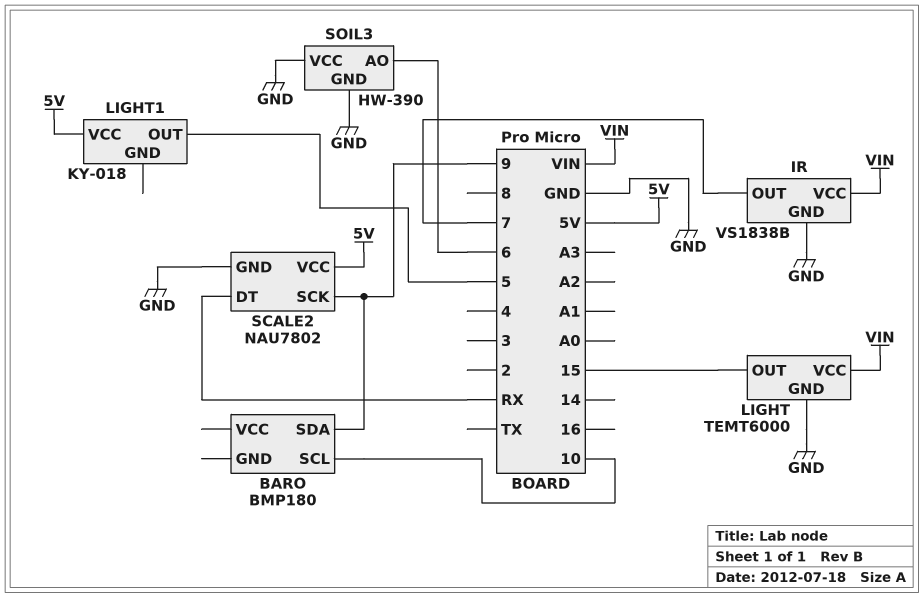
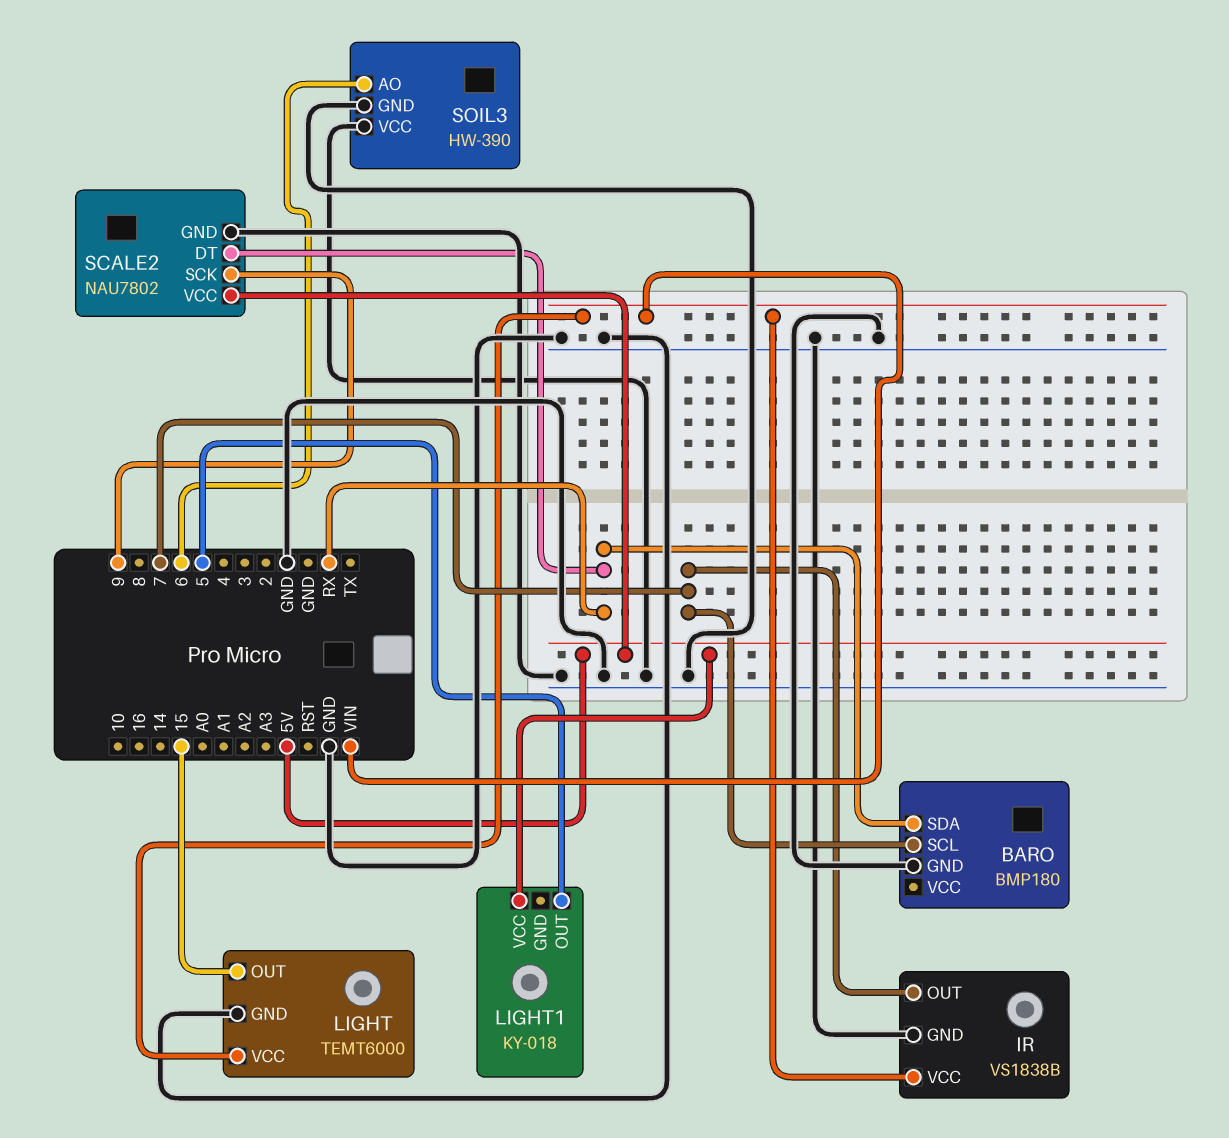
BARO pin GND: none -> GND
BARO pin SCL: 10 -> 7
BARO pin SDA: 9 -> RX

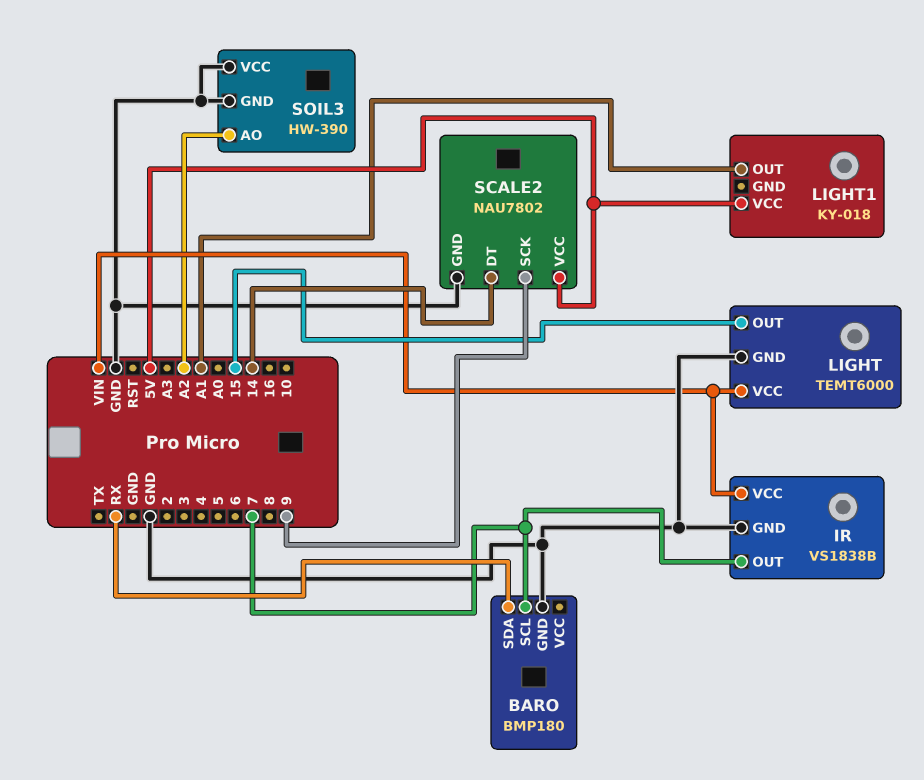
LIGHT1 pin OUT: 5 -> A1
SCALE2 pin DT: RX -> 14
SOIL3 pin AO: 6 -> A2

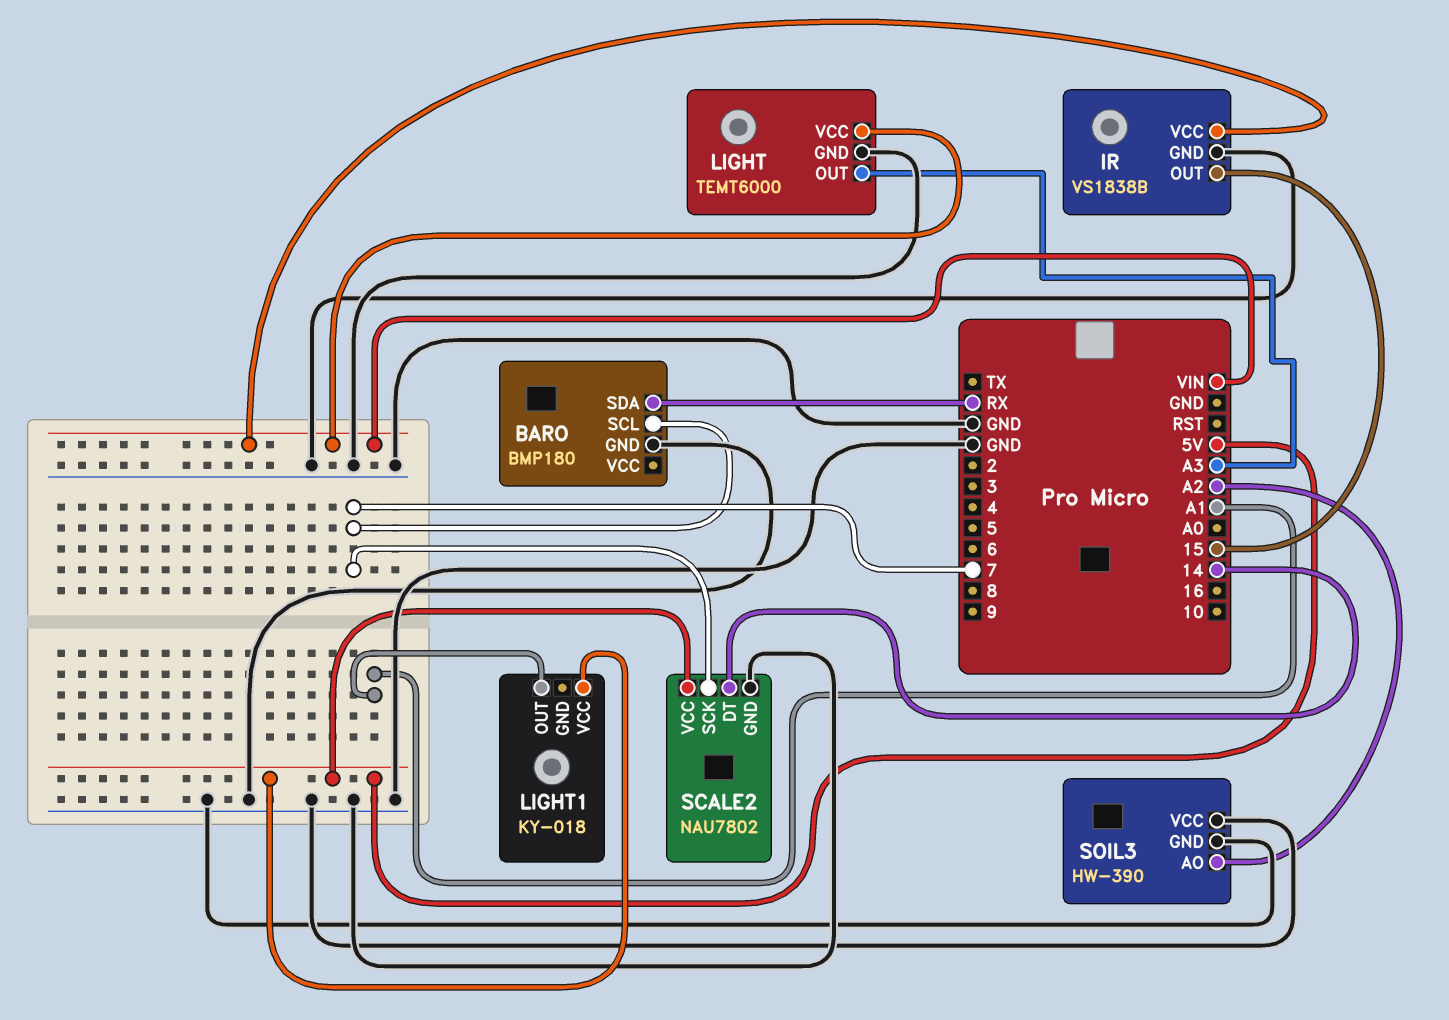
IR pin OUT: 7 -> 15
LIGHT pin OUT: 15 -> A3
SCALE2 pin SCK: 9 -> 7

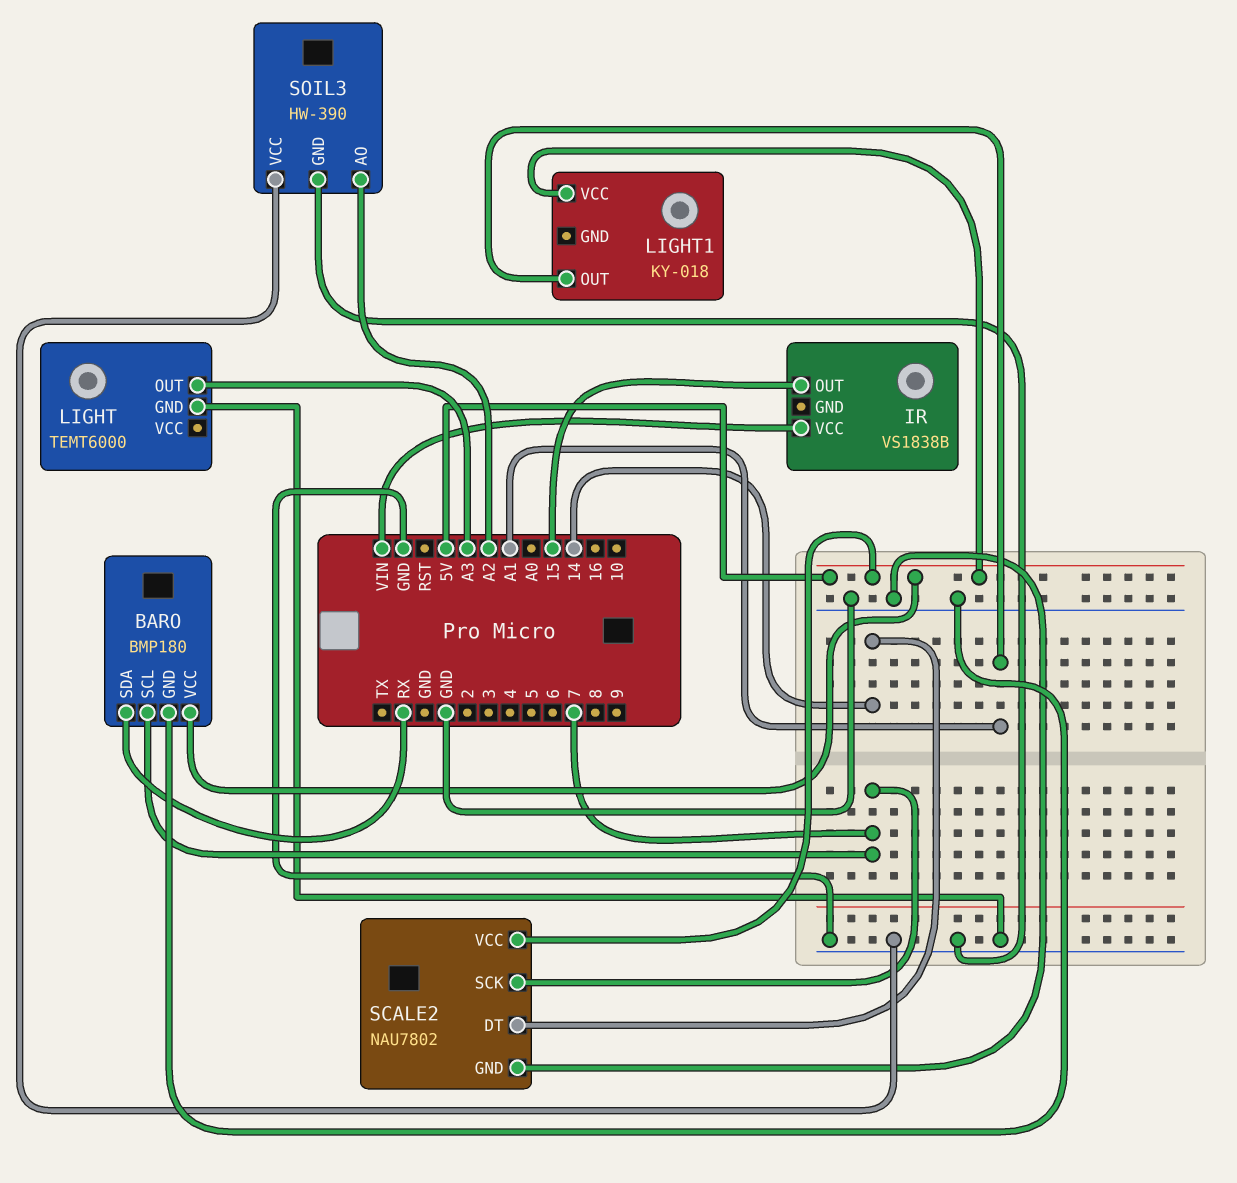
BARO pin VCC: none -> 5V
IR pin GND: GND -> none
LIGHT pin VCC: VIN -> none

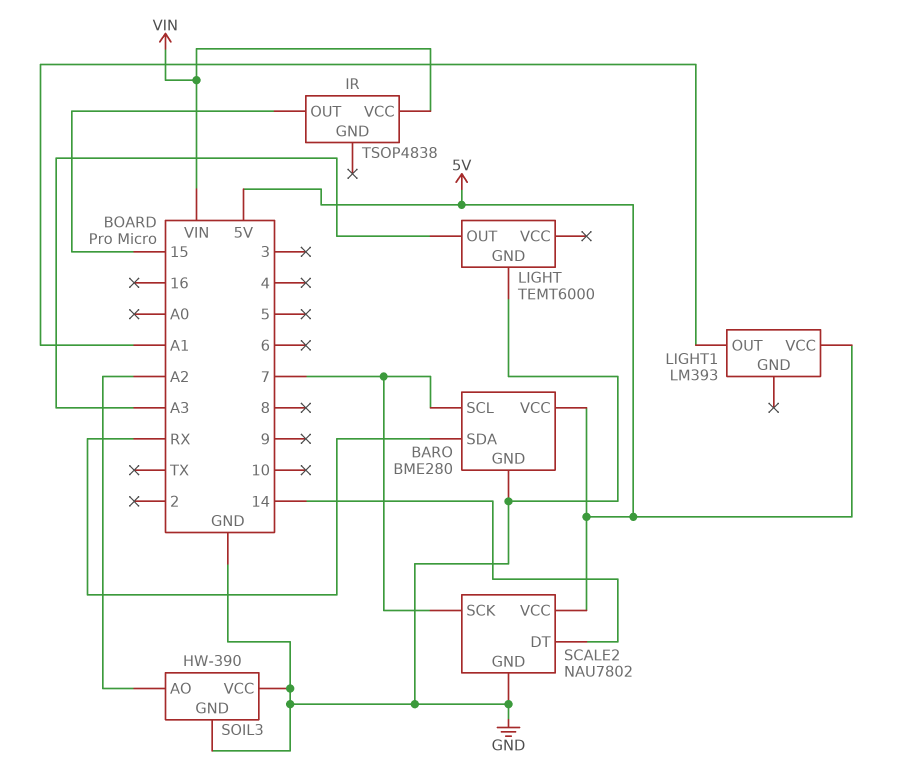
BARO: BMP180 -> BME280
IR: VS1838B -> TSOP4838
LIGHT1: KY-018 -> LM393

